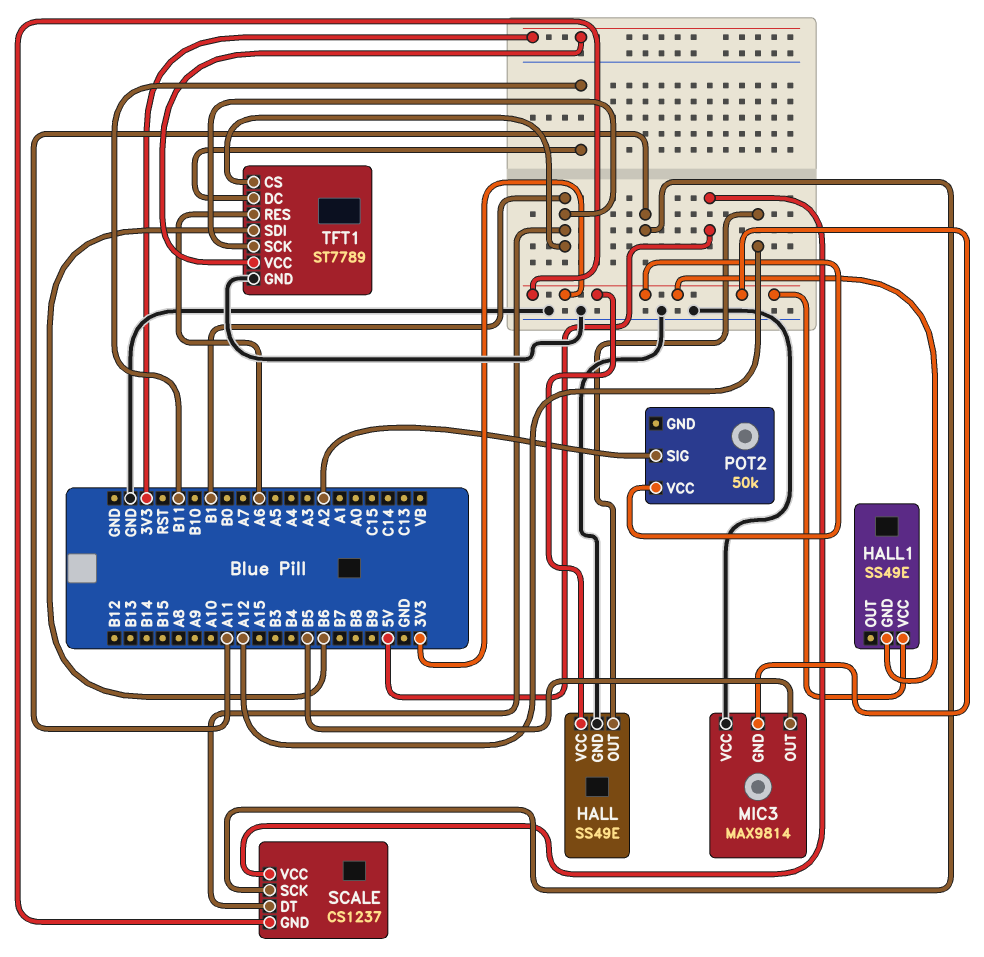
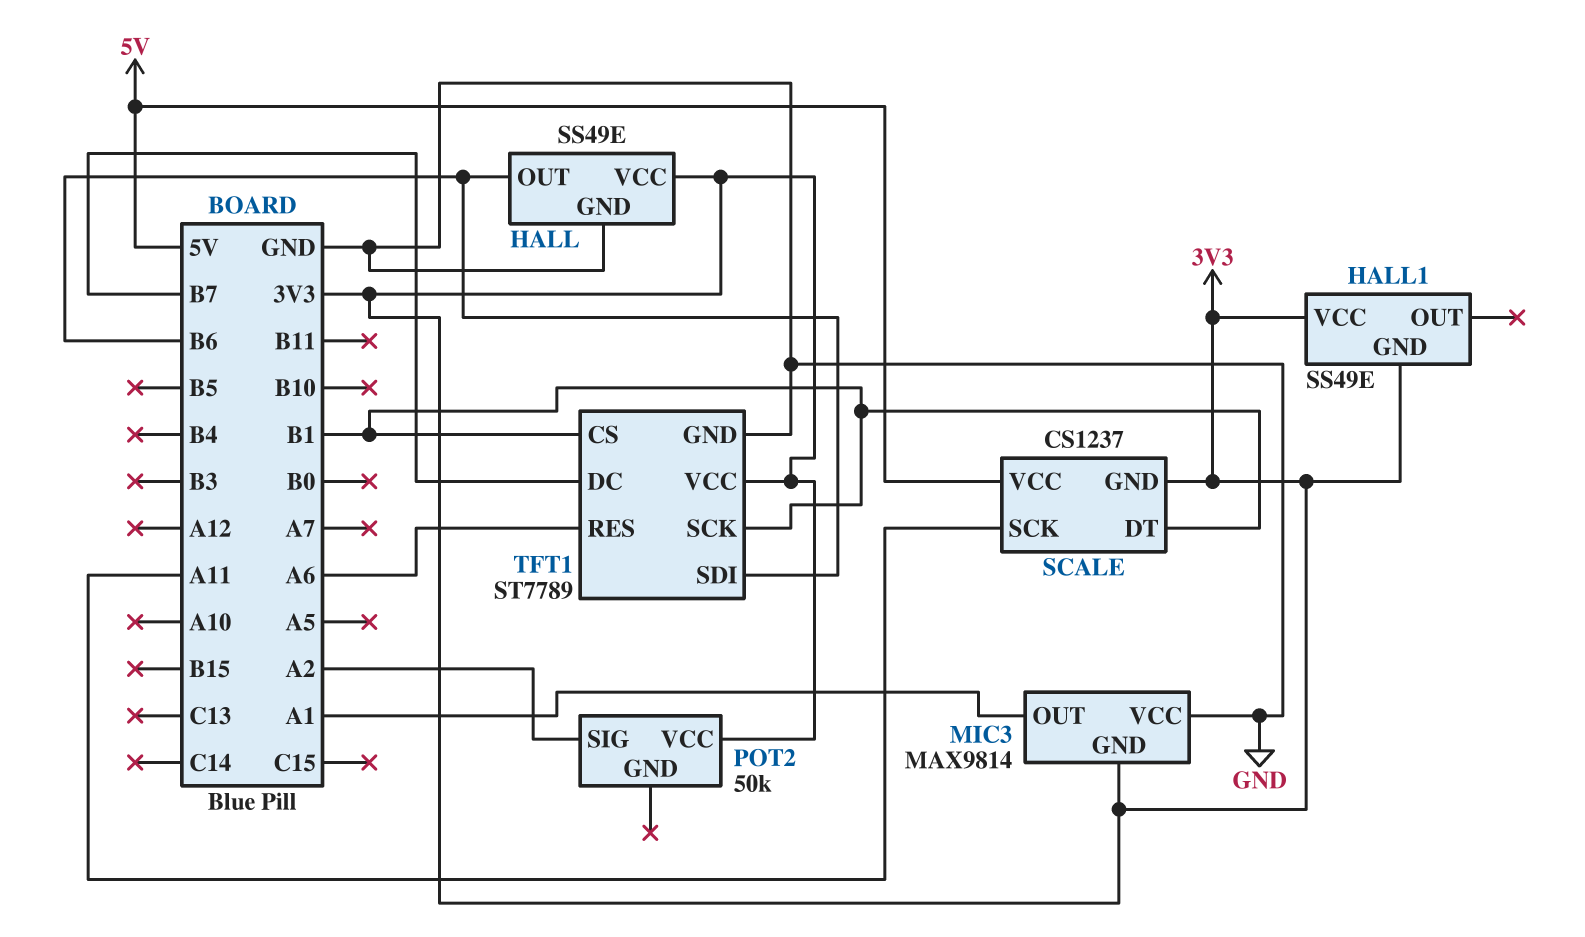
HALL pin OUT: A12 -> B6
MIC3 pin OUT: B5 -> A1
TFT1 pin DC: B11 -> B7

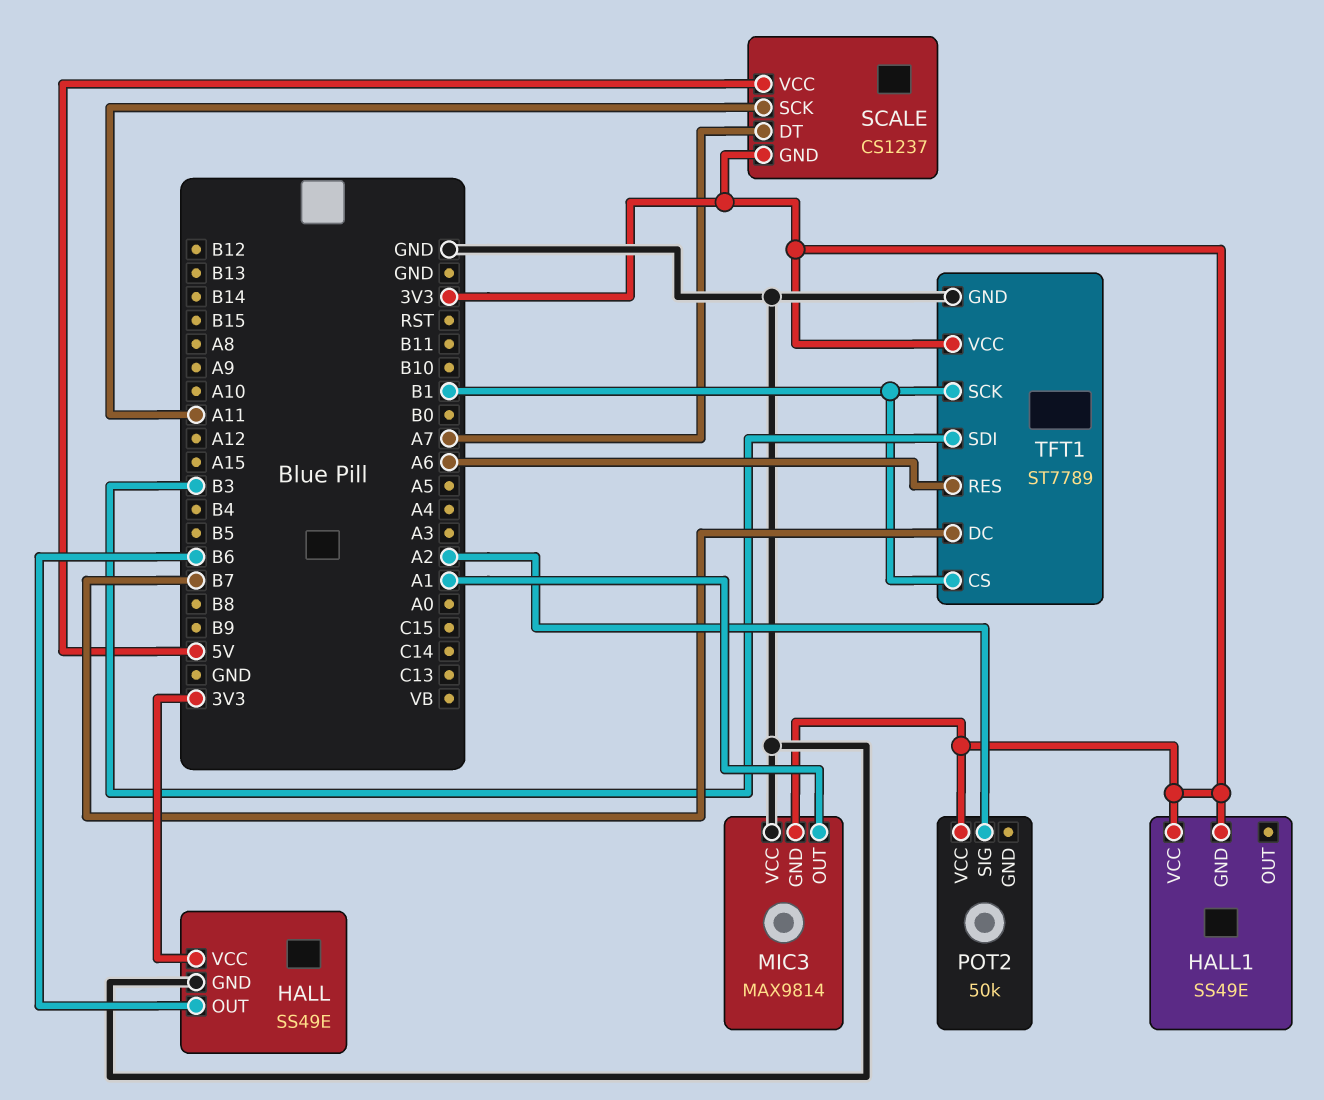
SCALE pin DT: B1 -> A7
TFT1 pin SDI: B6 -> B3

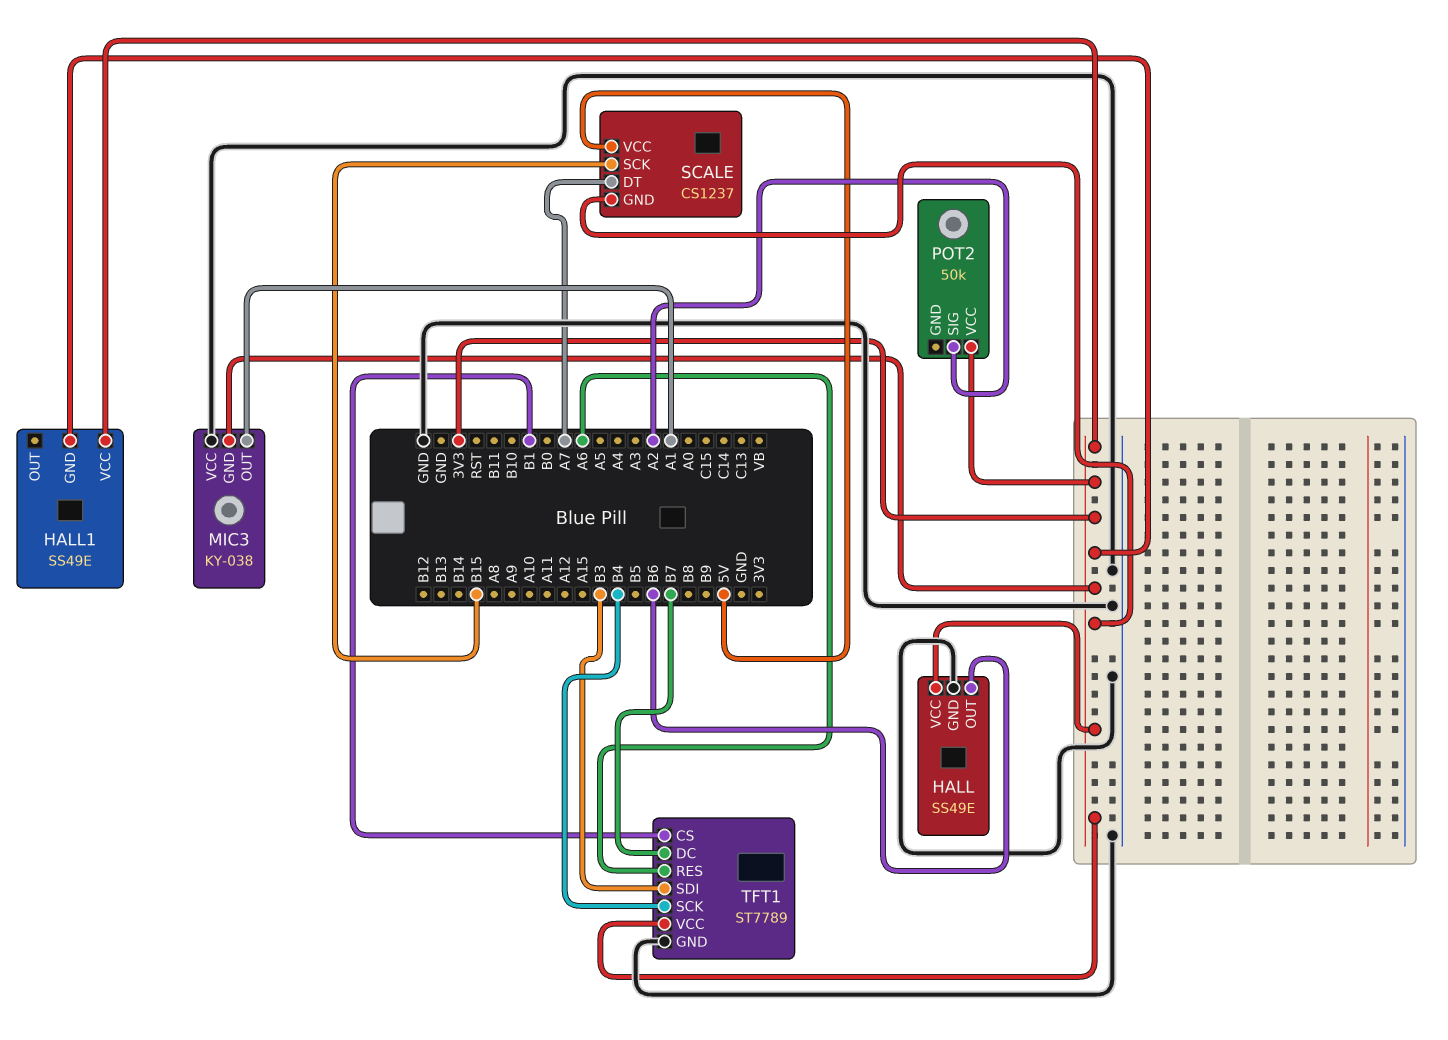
MIC3: MAX9814 -> KY-038
SCALE pin SCK: A11 -> B15
TFT1 pin SCK: B1 -> B4

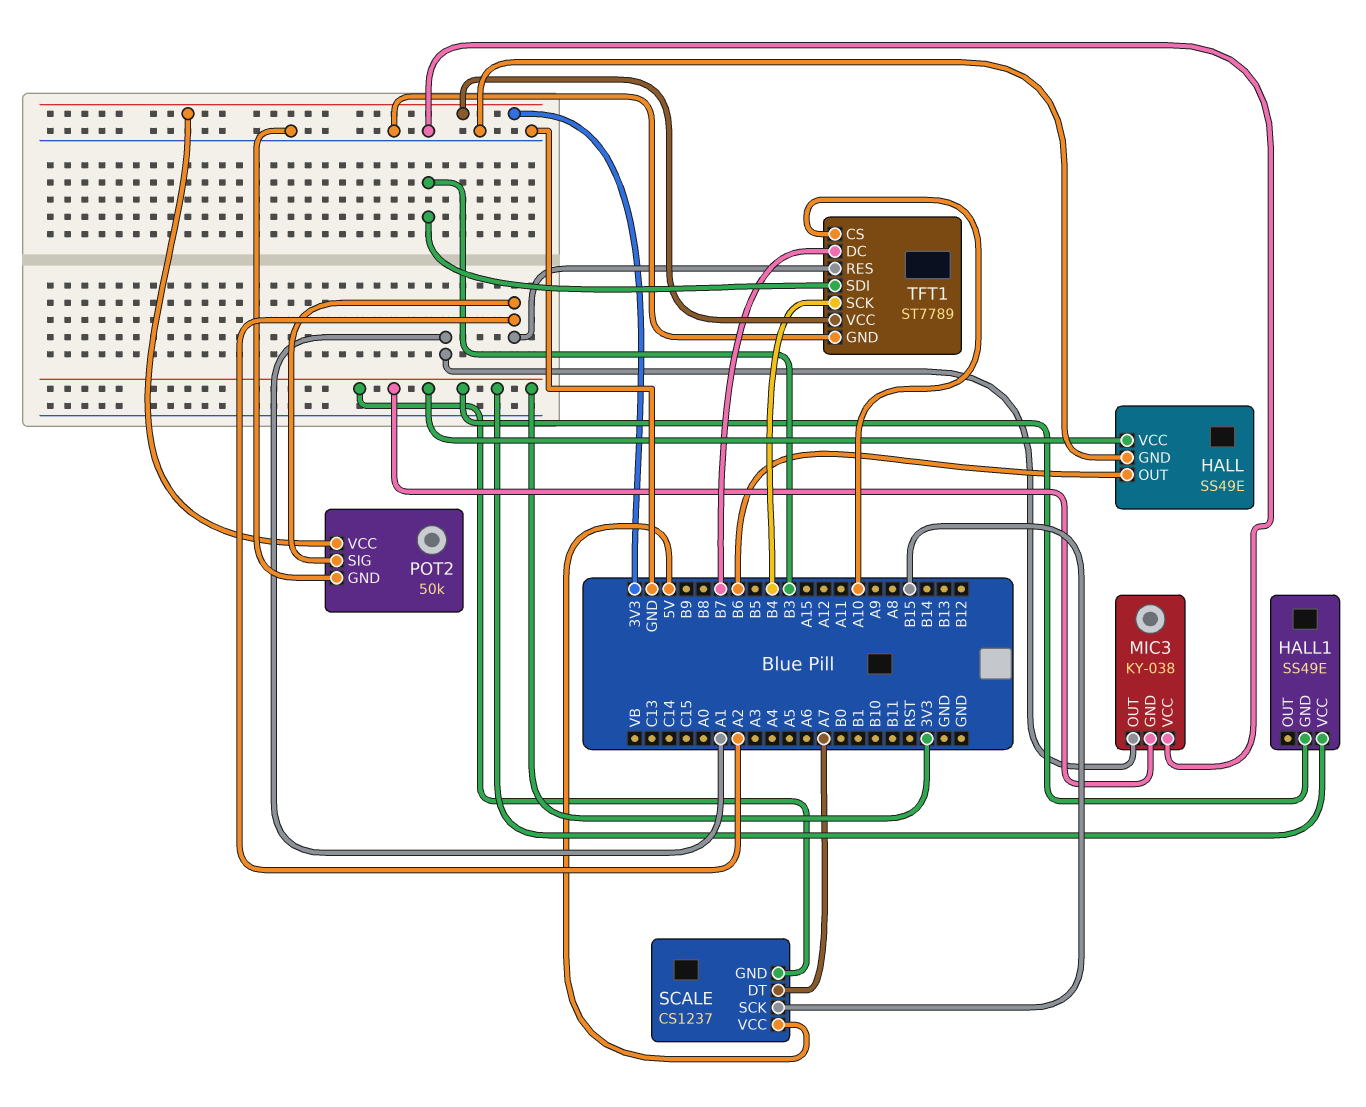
POT2 pin GND: none -> GND
TFT1 pin CS: B1 -> A10
TFT1 pin RES: A6 -> A2

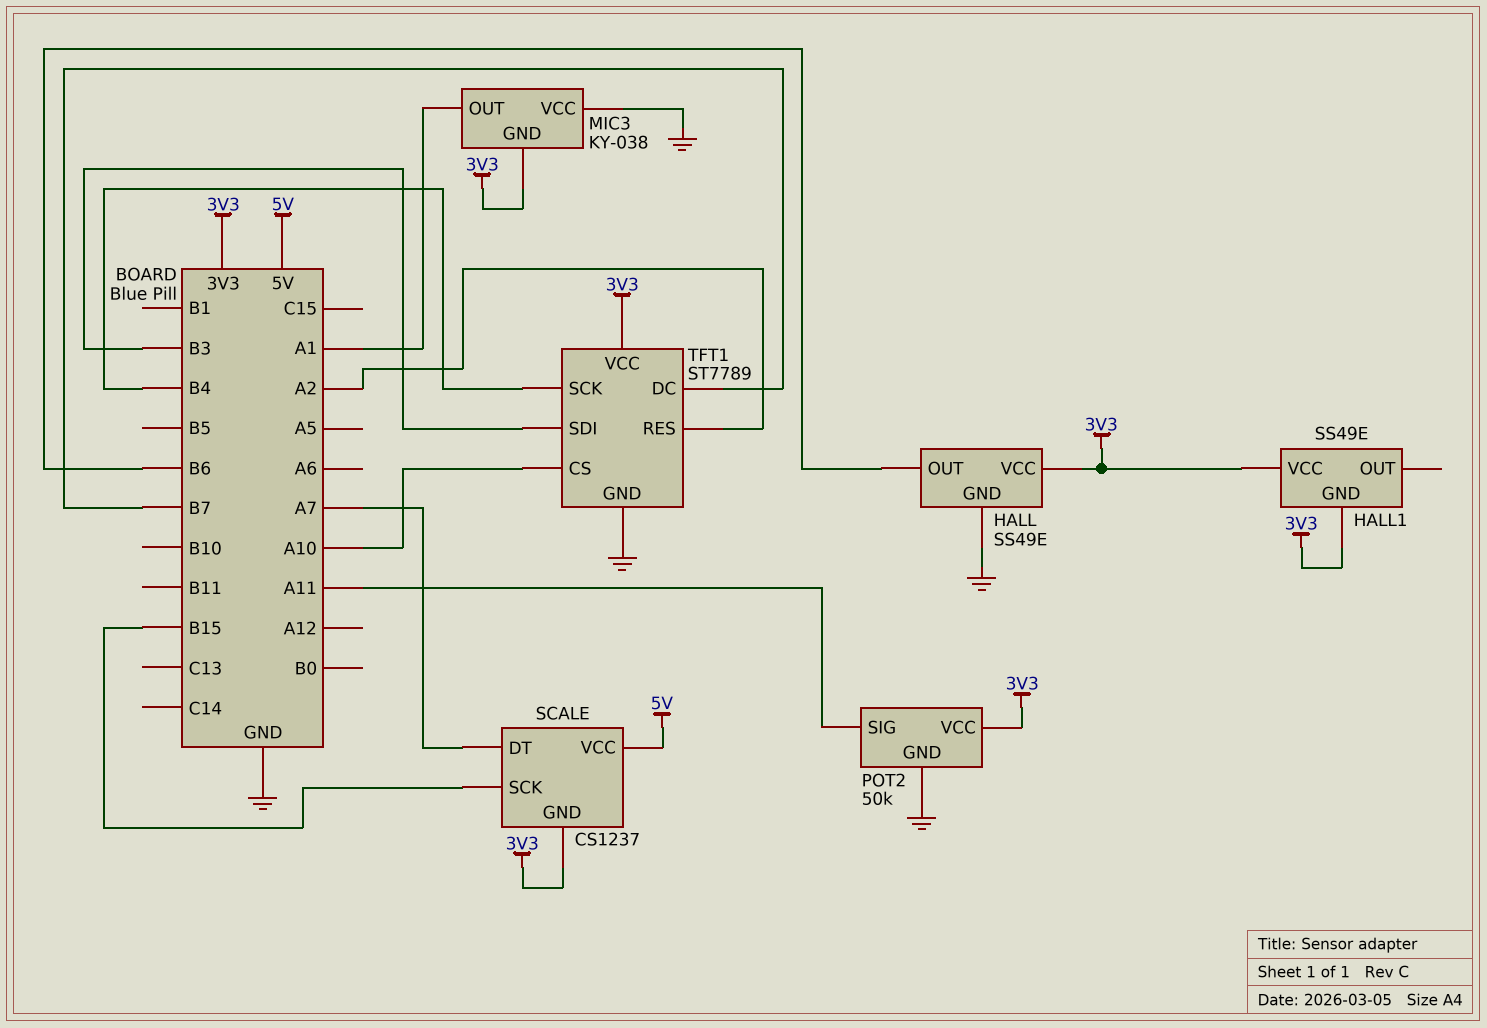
POT2 pin SIG: A2 -> A11

